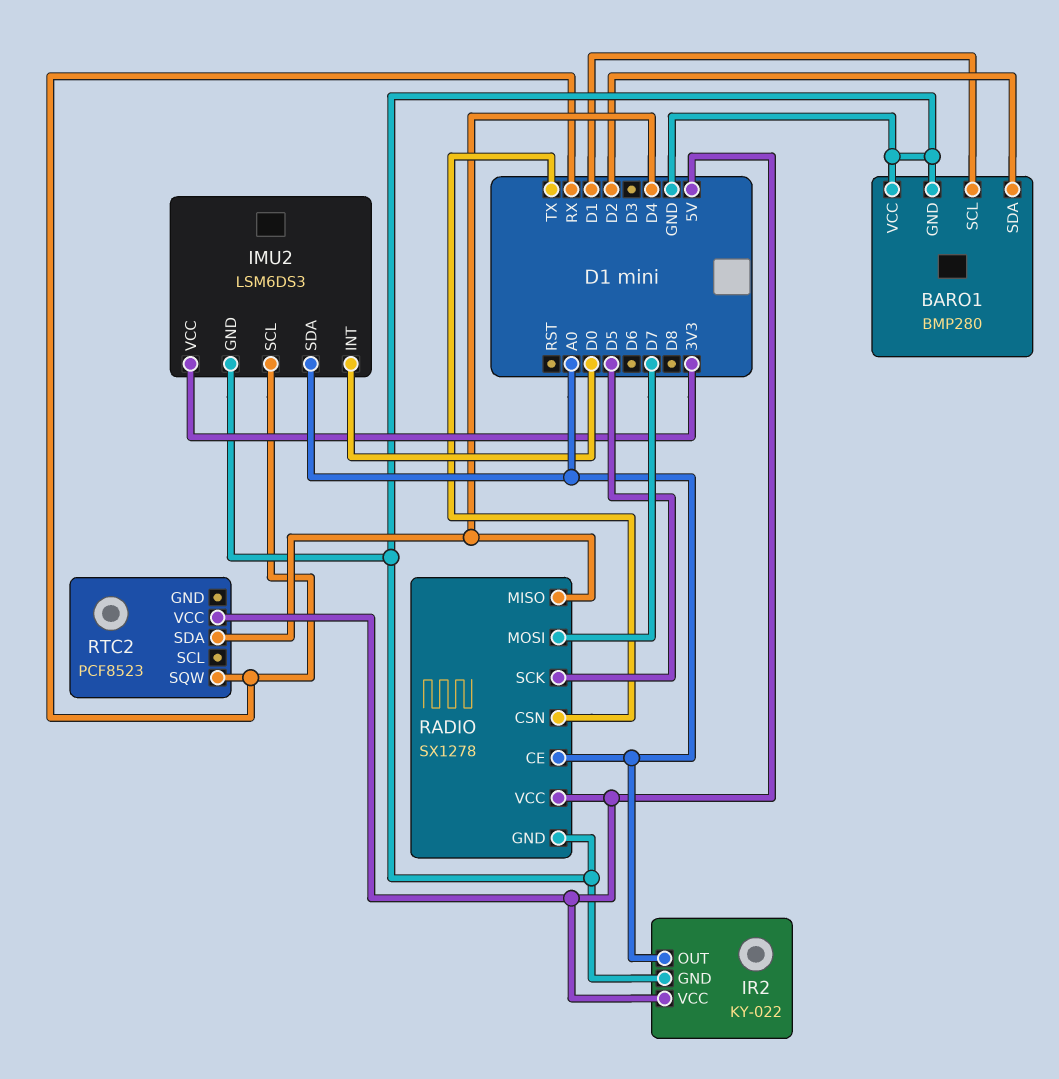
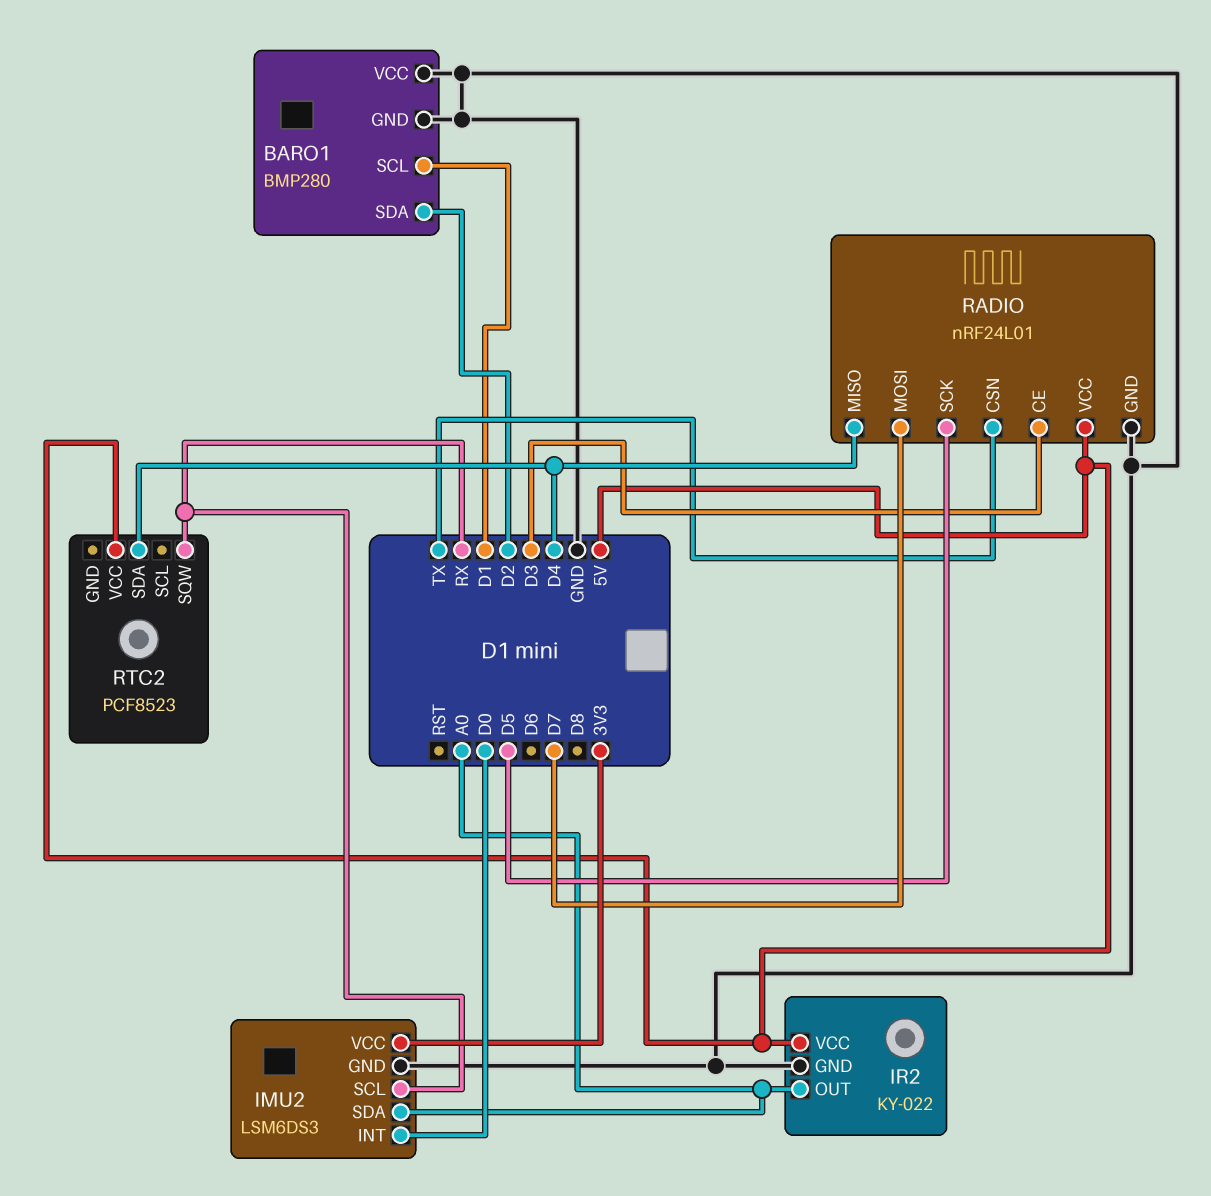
RADIO: SX1278 -> nRF24L01
RADIO pin CE: A0 -> D3

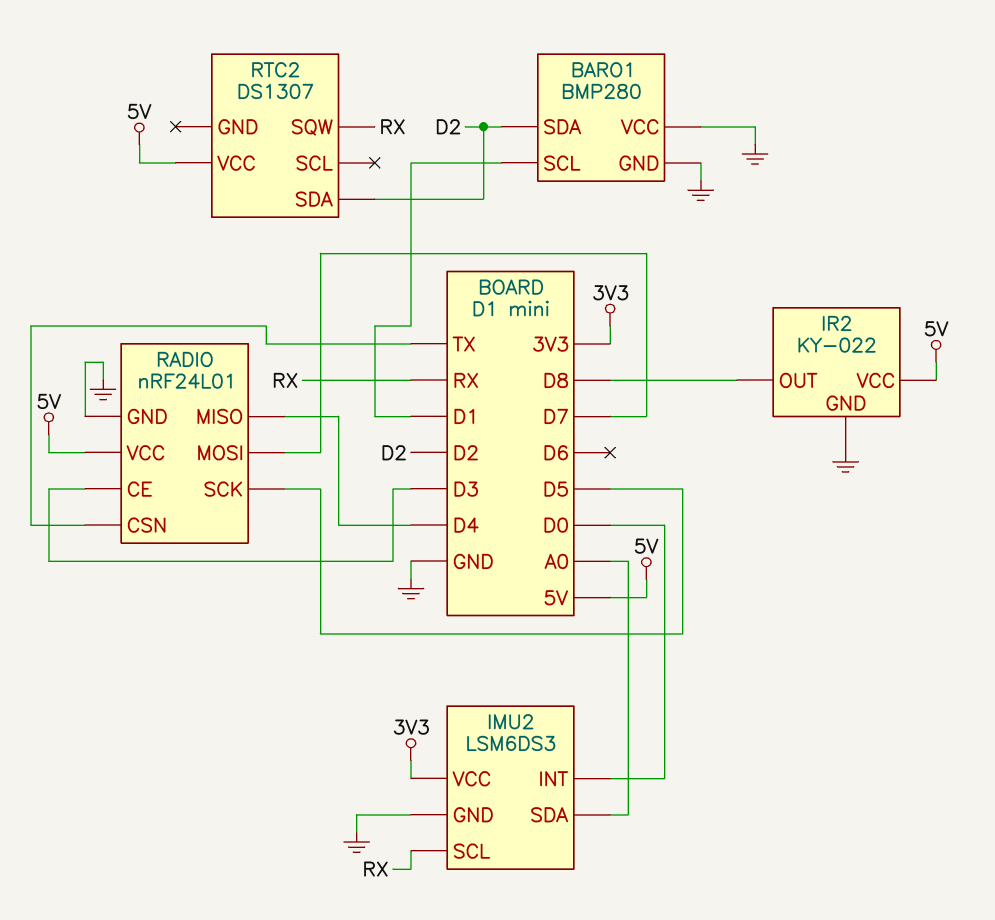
IR2 pin OUT: A0 -> D8
RTC2: PCF8523 -> DS1307
RTC2 pin SDA: D4 -> D2

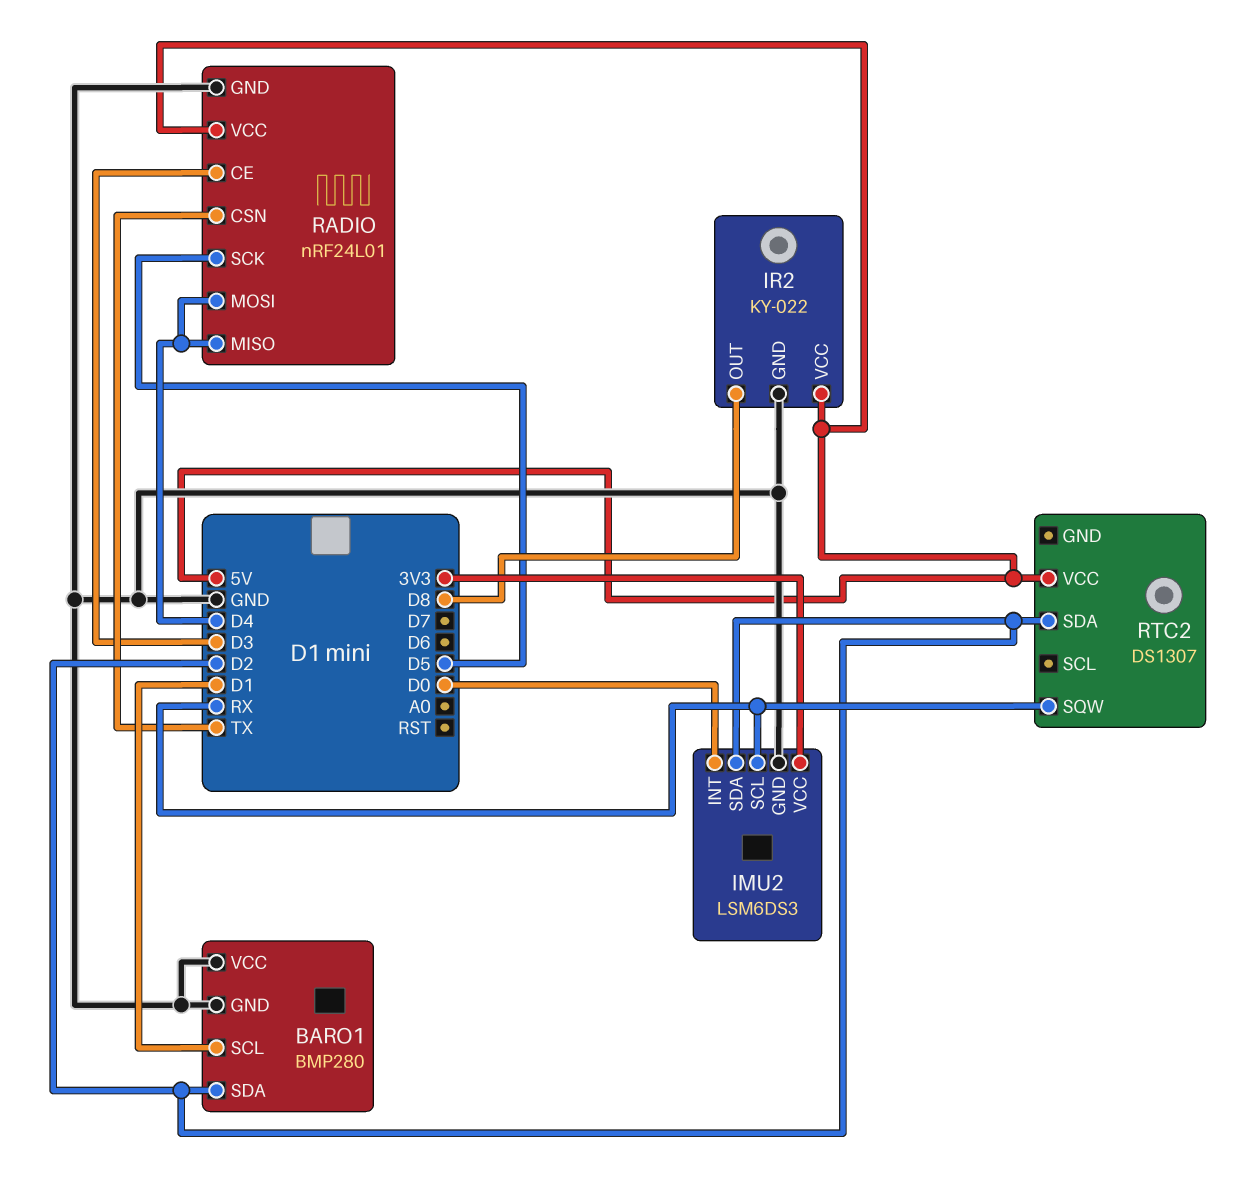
IMU2 pin SDA: A0 -> D2
RADIO pin MOSI: D7 -> D4

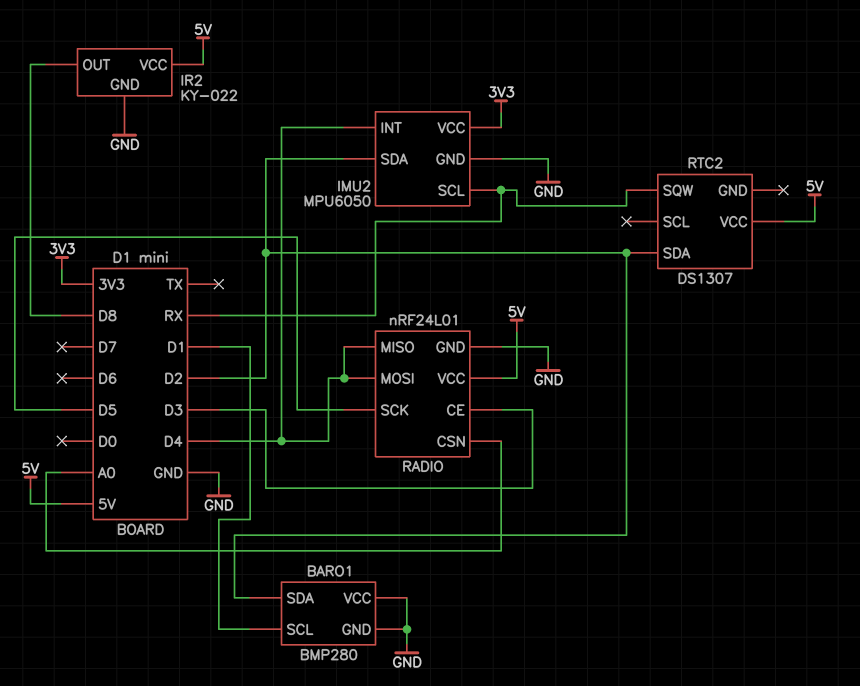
IMU2: LSM6DS3 -> MPU6050
IMU2 pin INT: D0 -> D4
RADIO pin CSN: TX -> A0

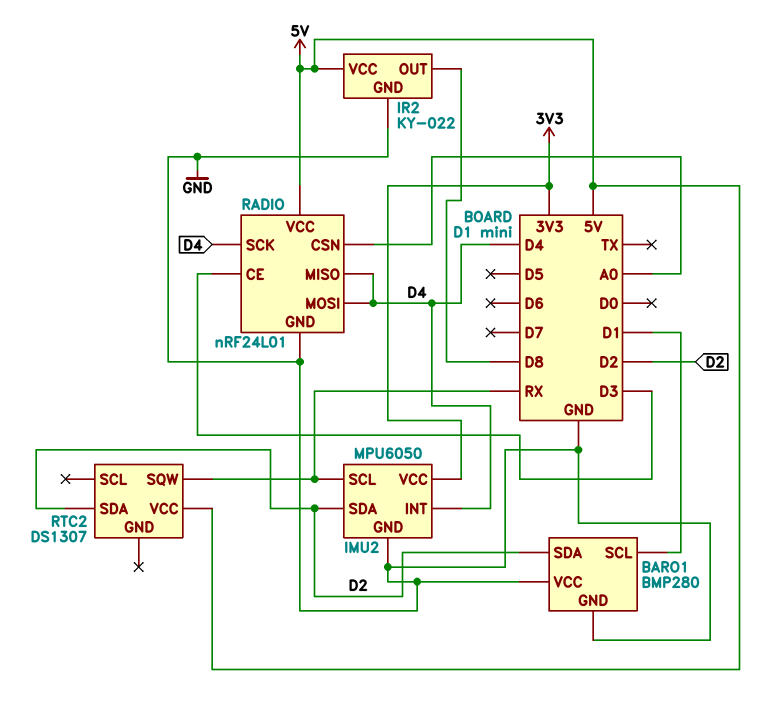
RADIO pin SCK: D5 -> D4

